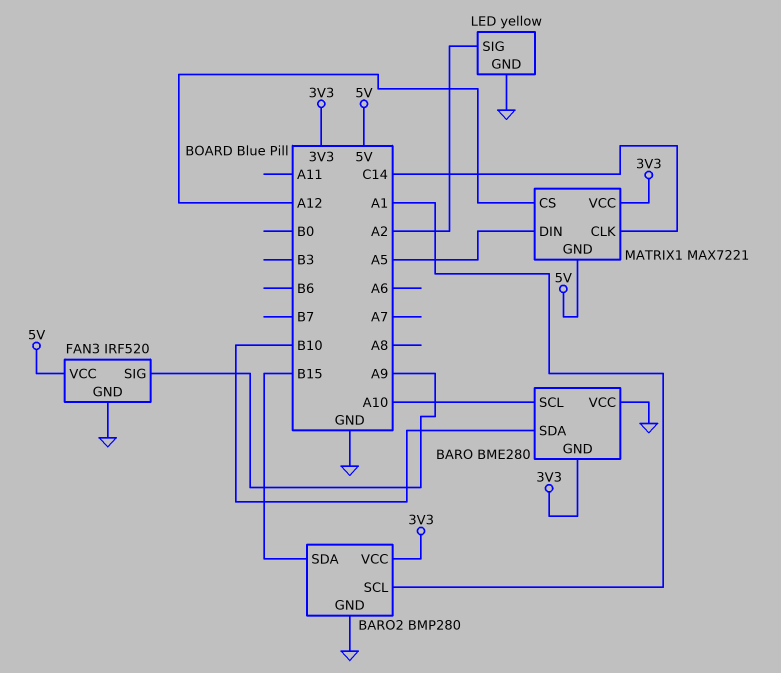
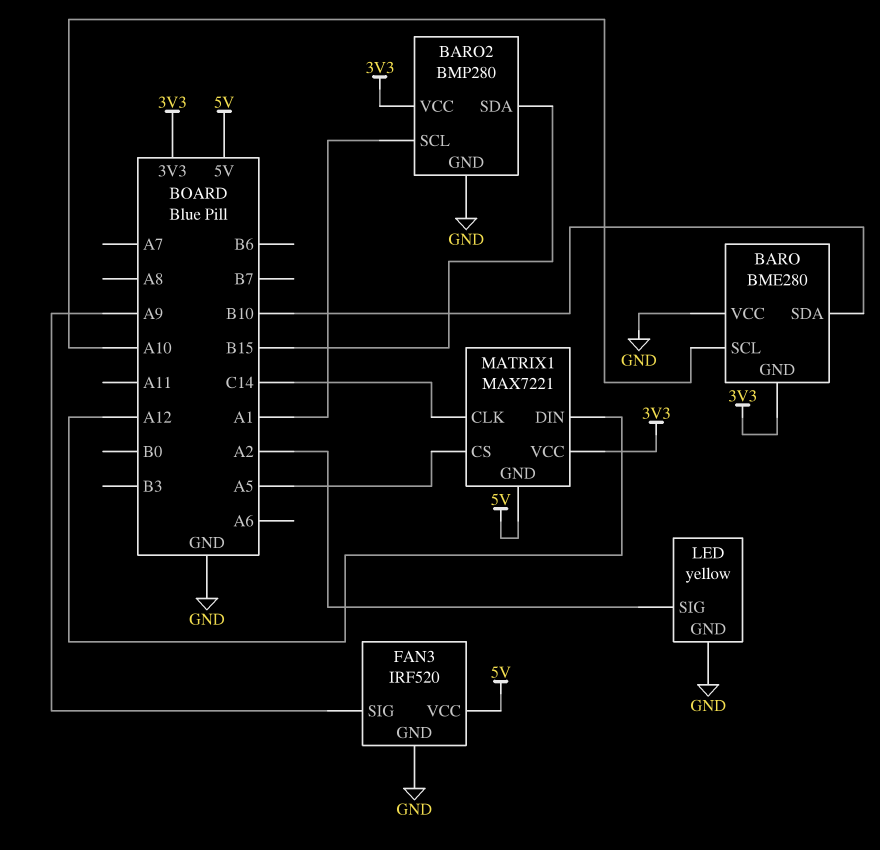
MATRIX1 pin CS: A12 -> A5
MATRIX1 pin DIN: A5 -> A12

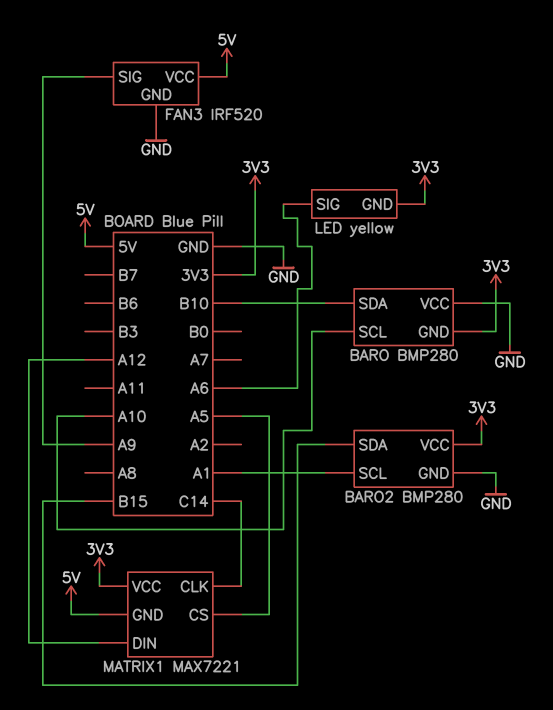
BARO: BME280 -> BMP280
LED pin GND: GND -> 3V3
LED pin SIG: A2 -> A6

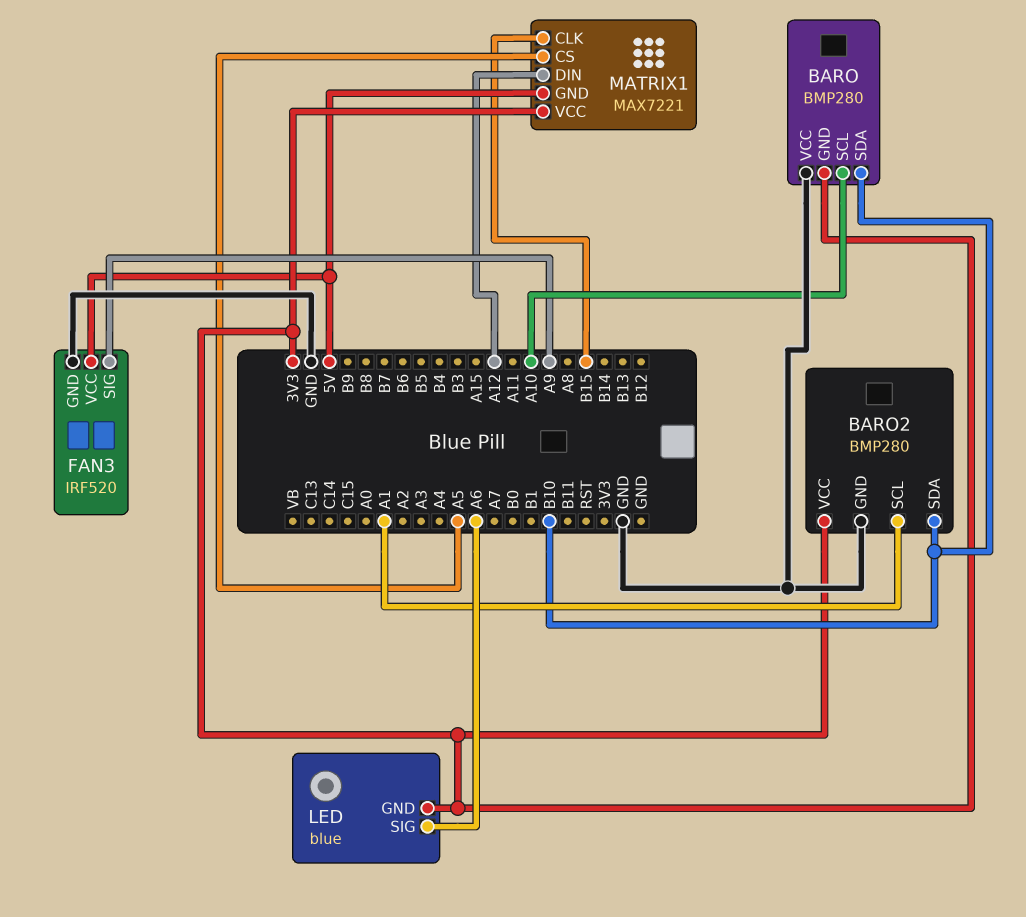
BARO2 pin SDA: B15 -> B10
LED: yellow -> blue
MATRIX1 pin CLK: C14 -> B15

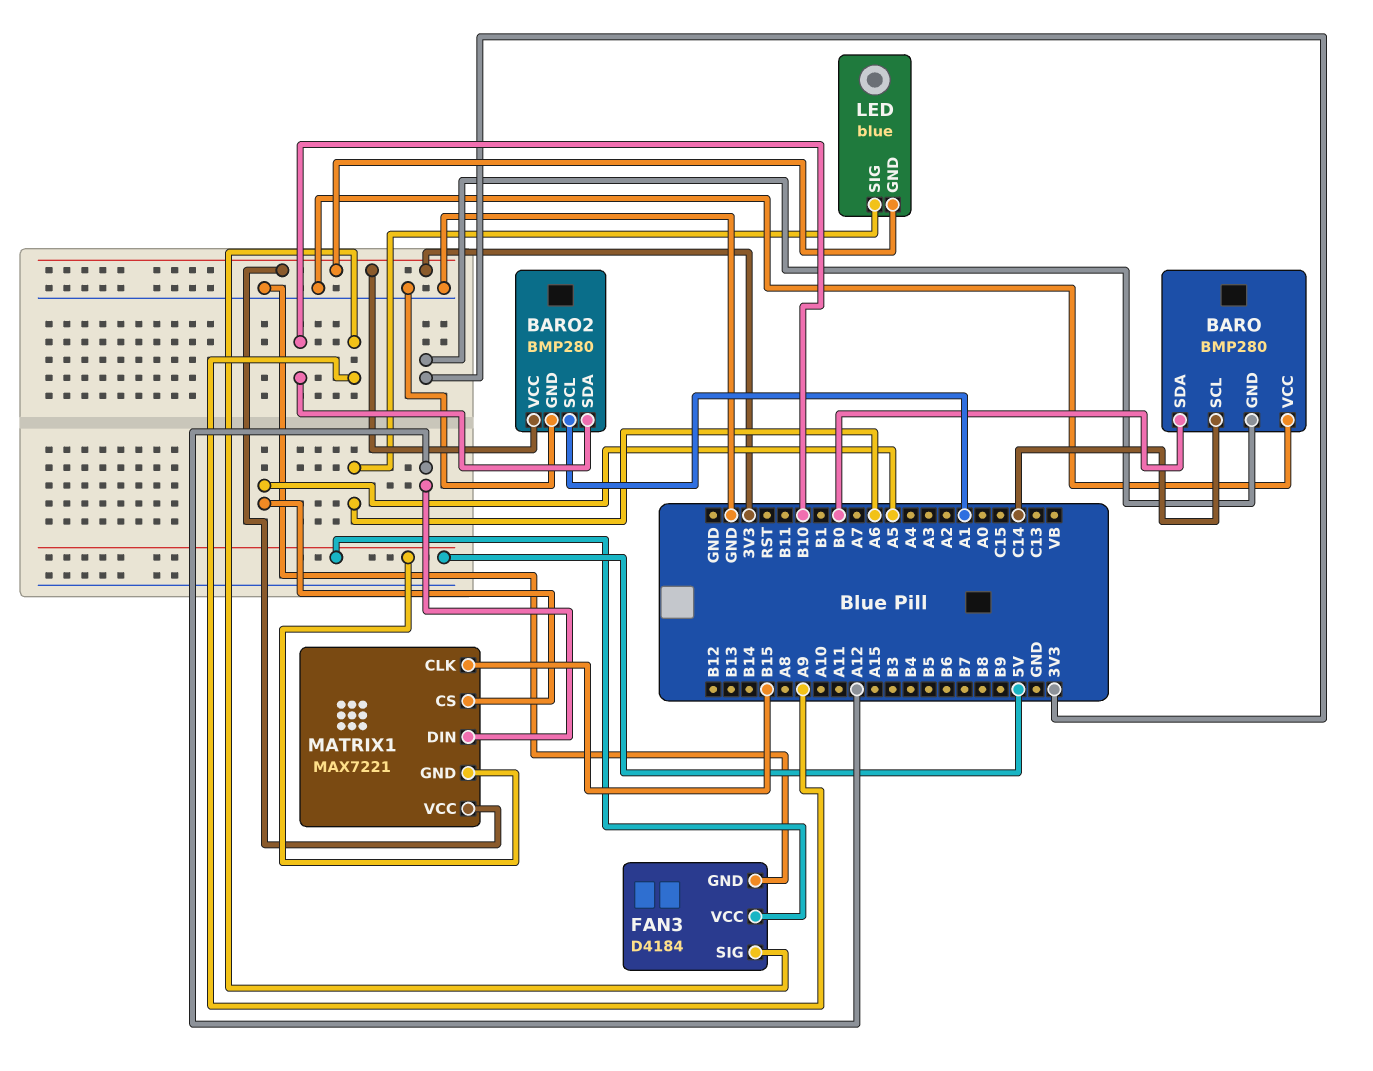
BARO pin SCL: A10 -> C14
BARO pin SDA: B10 -> B0
FAN3: IRF520 -> D4184

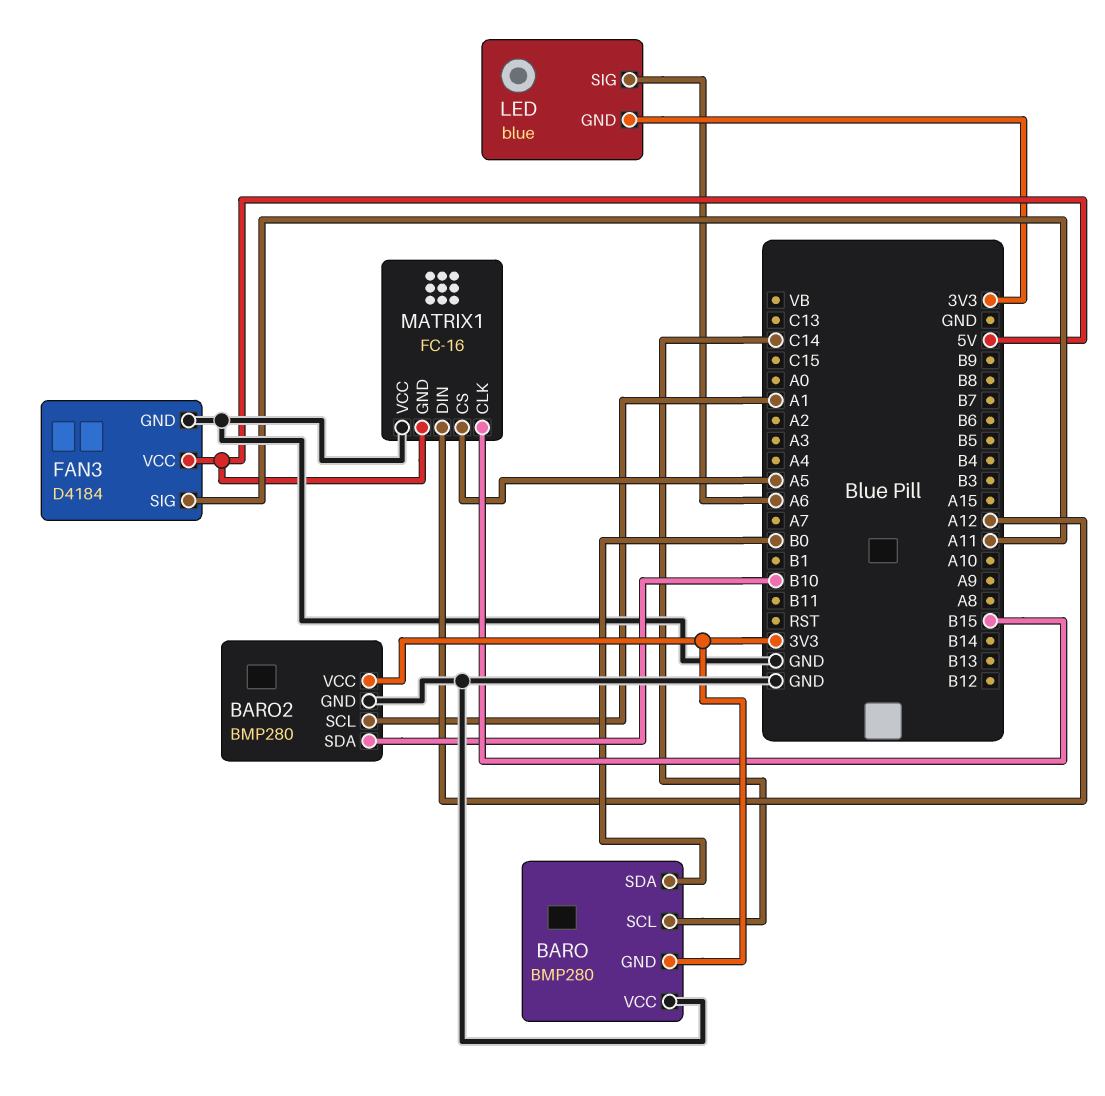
FAN3 pin SIG: A9 -> A11
MATRIX1: MAX7221 -> FC-16
MATRIX1 pin VCC: 3V3 -> GND

